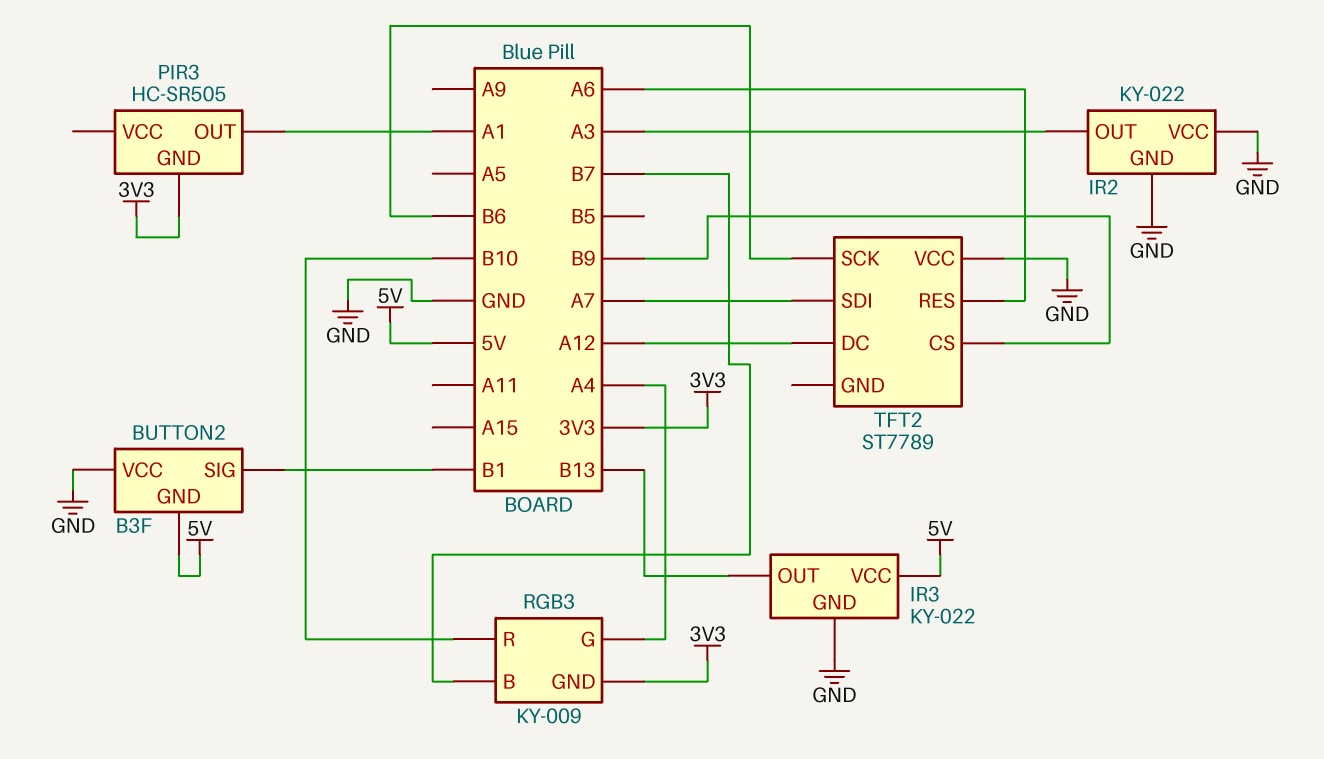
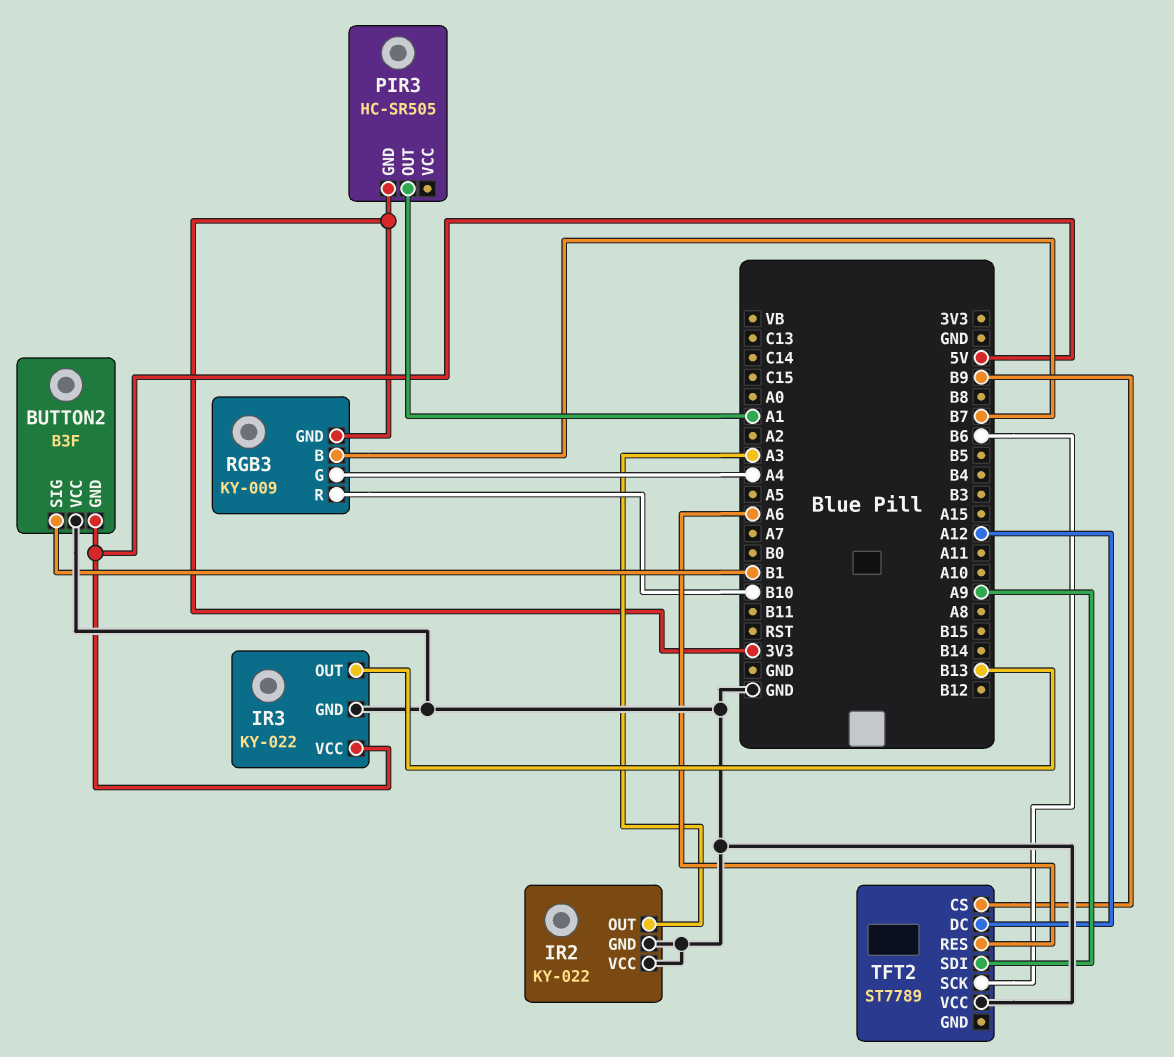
TFT2 pin SDI: A7 -> A9

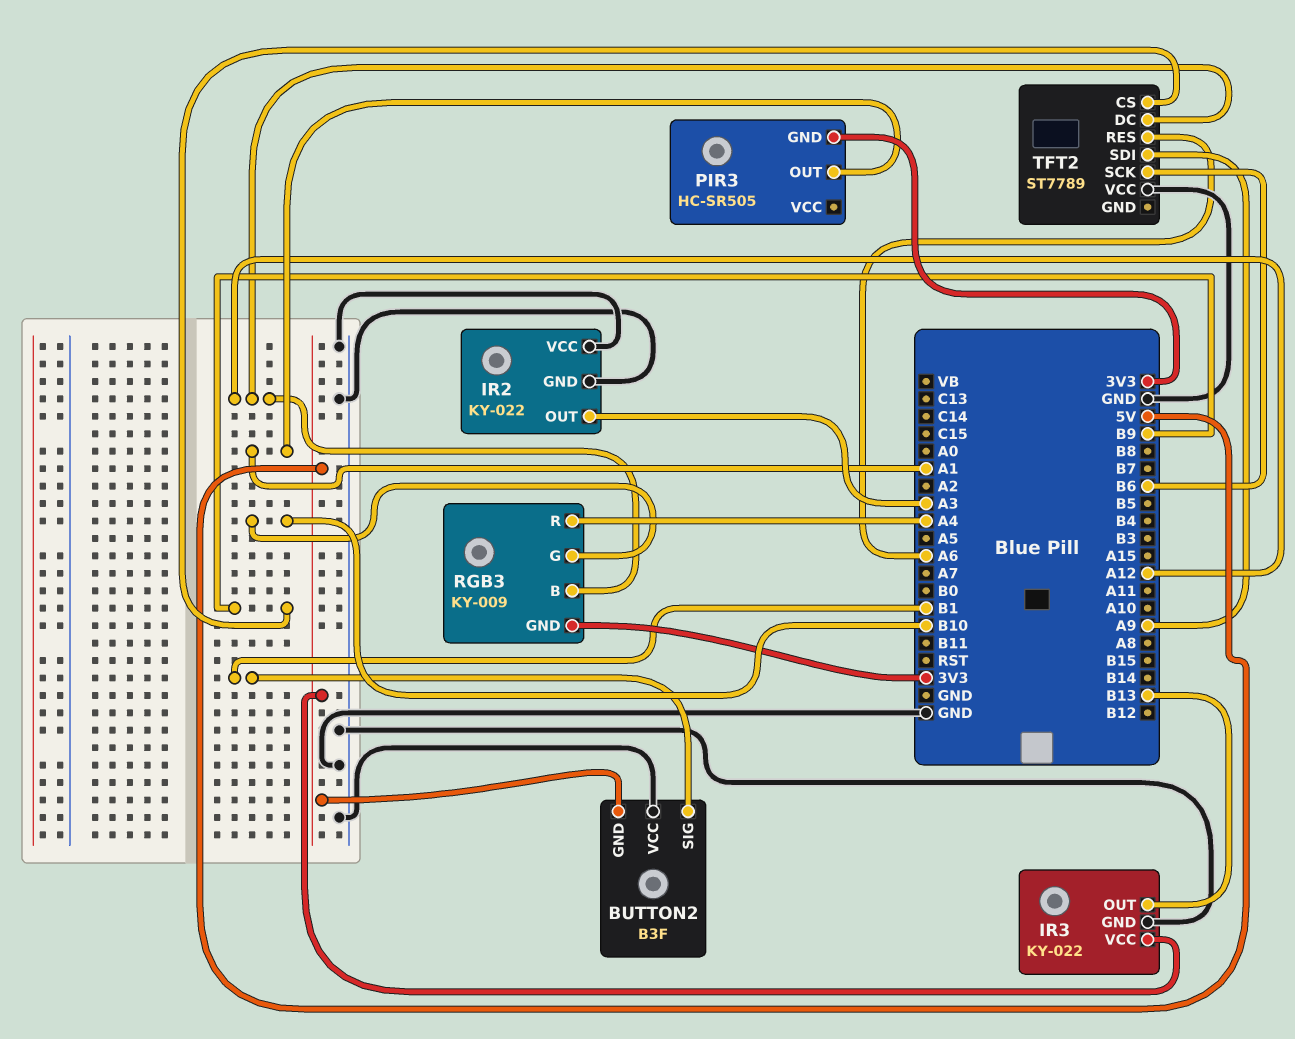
RGB3 pin B: B7 -> A12
RGB3 pin G: A4 -> B10
RGB3 pin R: B10 -> A4

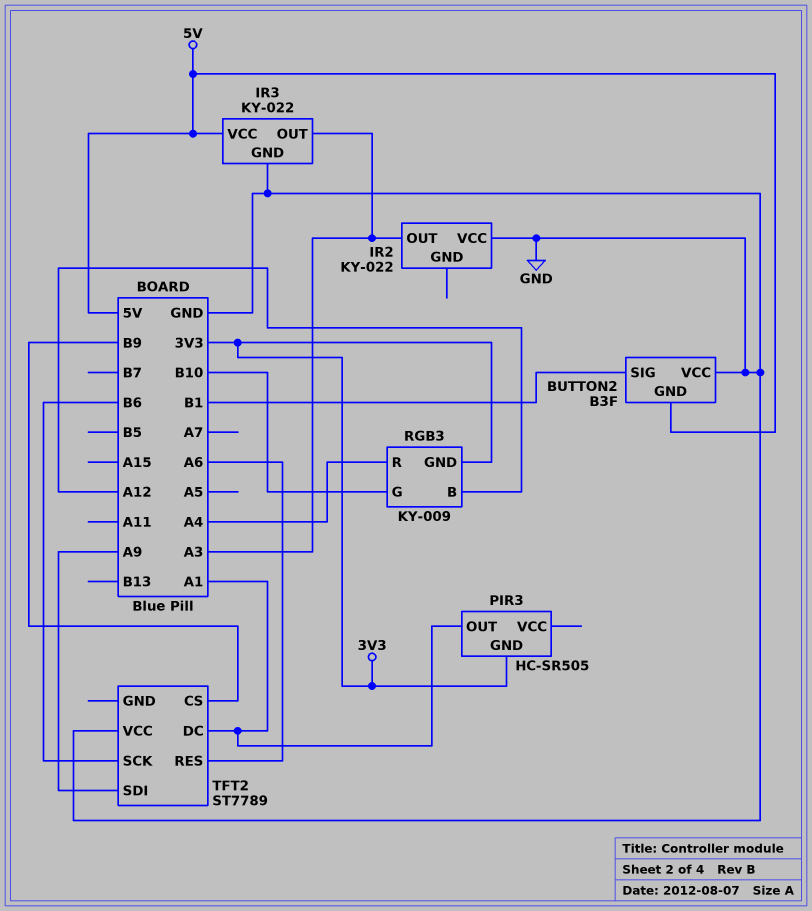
IR2 pin GND: GND -> none
IR3 pin OUT: B13 -> A3
TFT2 pin DC: A12 -> A1

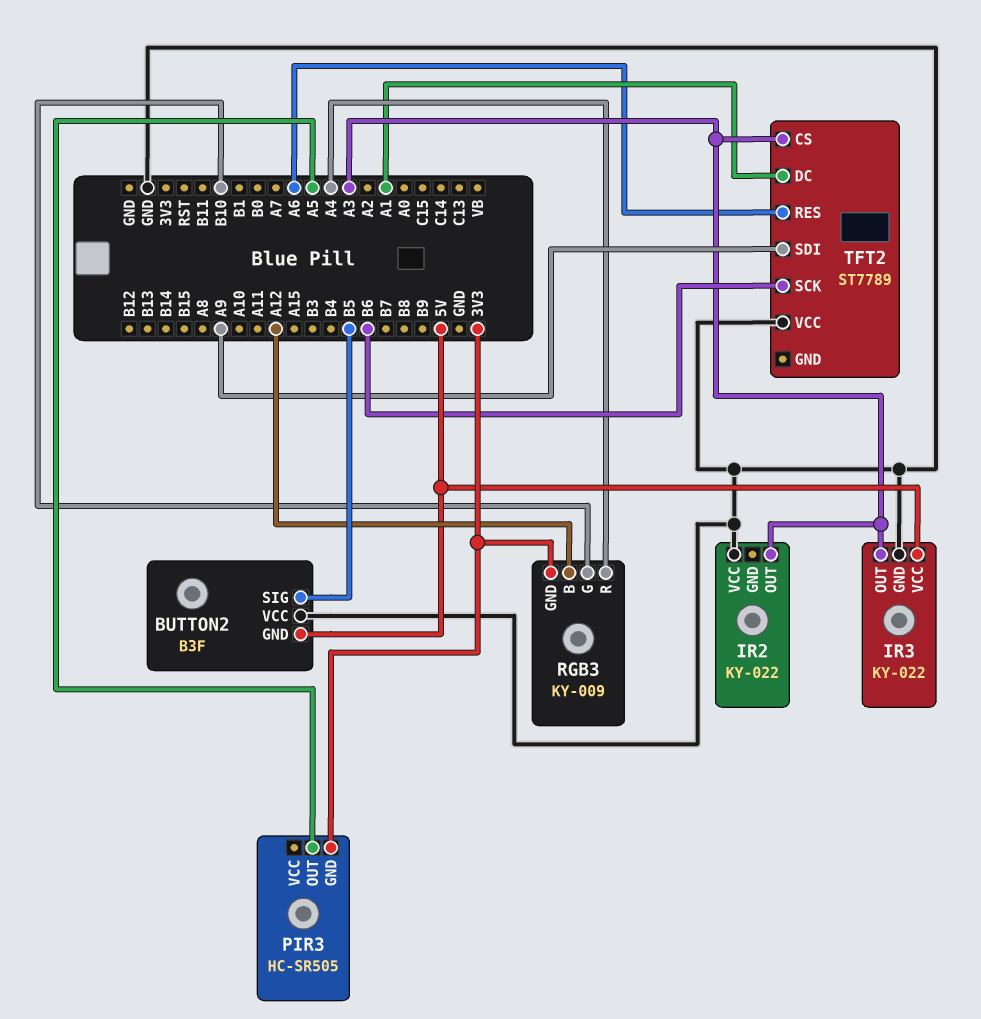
BUTTON2 pin SIG: B1 -> B5
PIR3 pin OUT: A1 -> A5
TFT2 pin CS: B9 -> A3

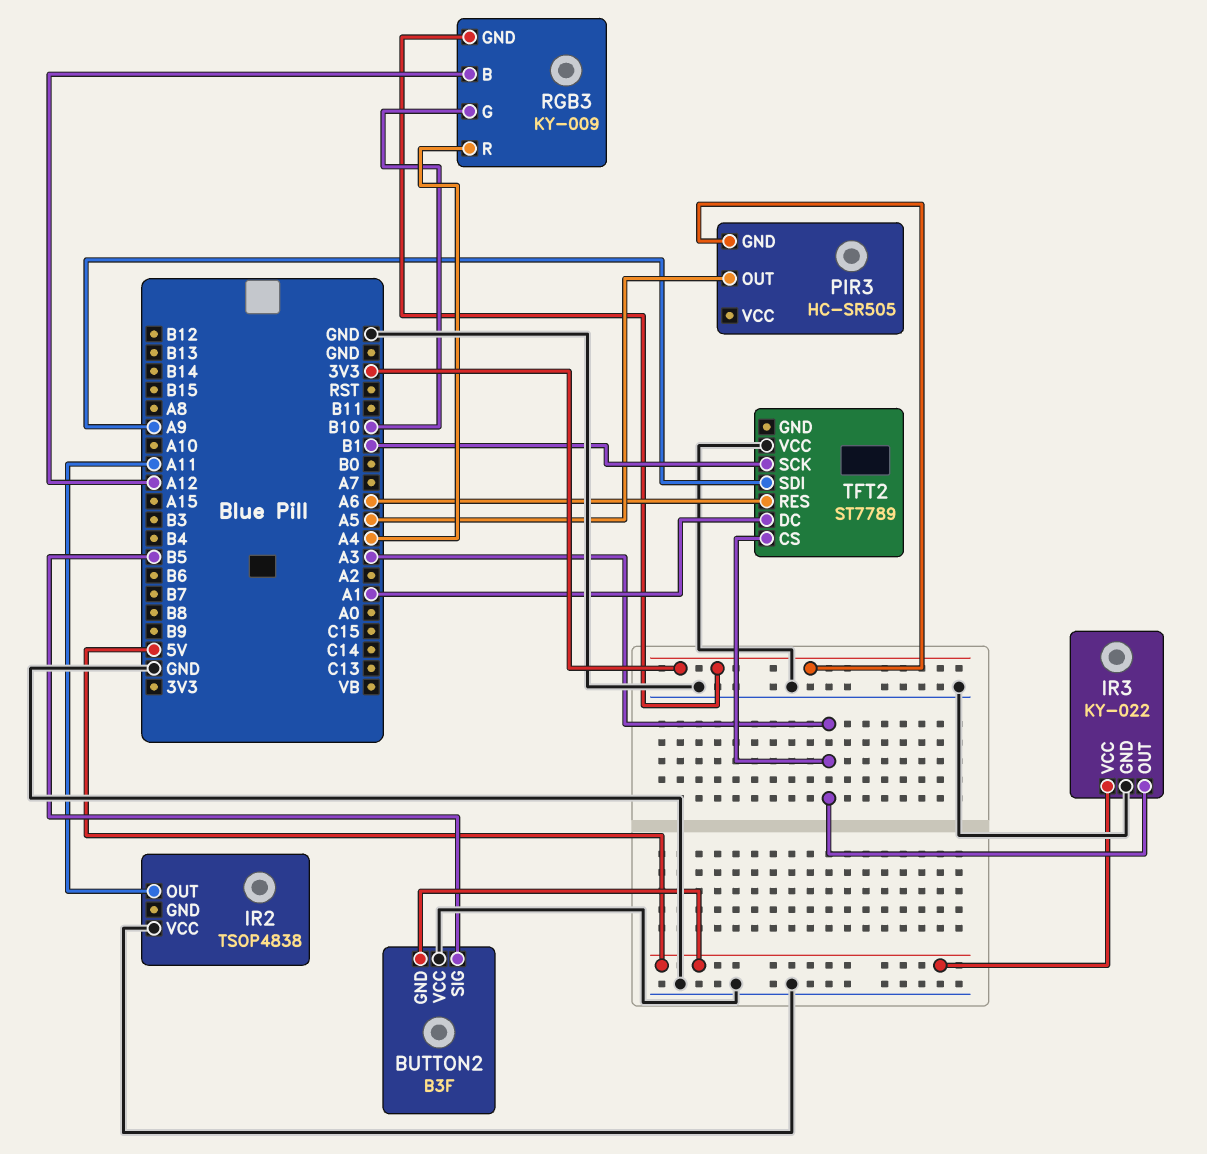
IR2: KY-022 -> TSOP4838
IR2 pin OUT: A3 -> A11
TFT2 pin SCK: B6 -> B1

